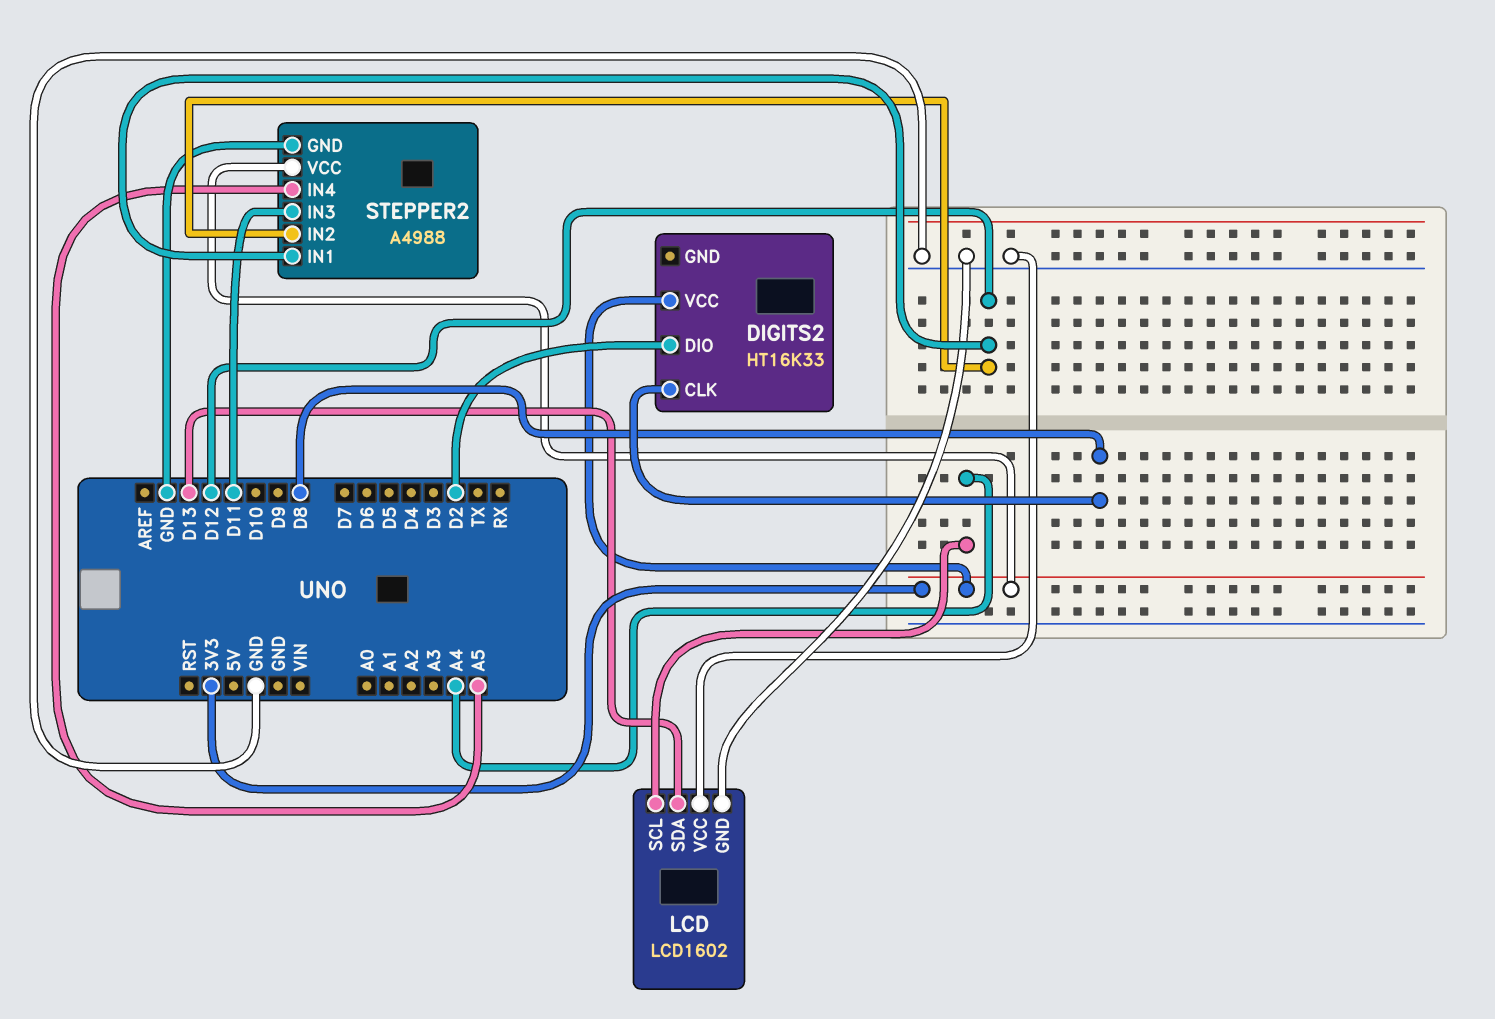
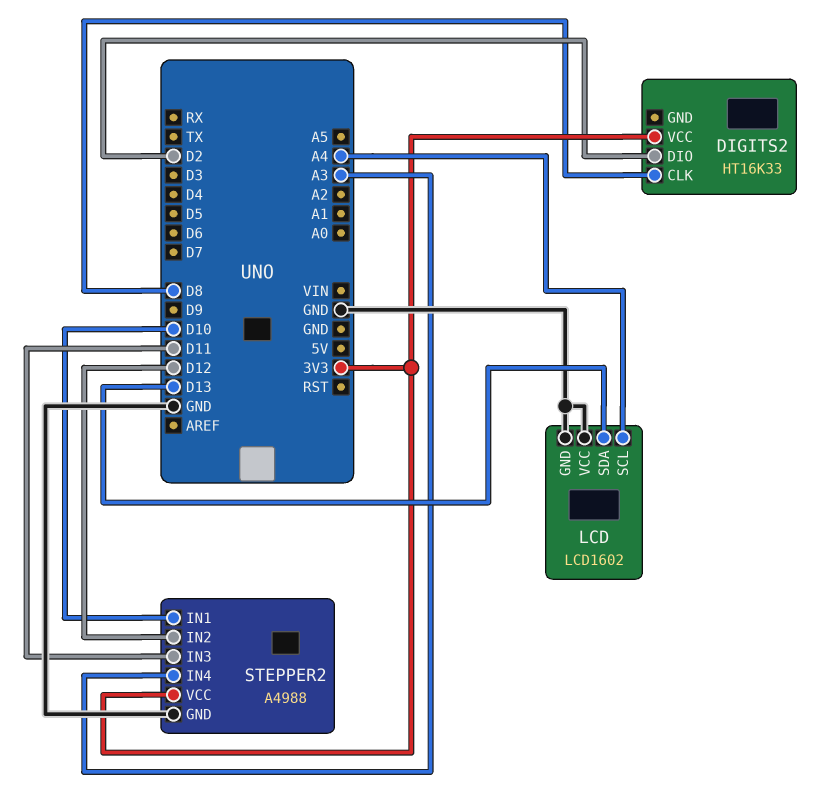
STEPPER2 pin IN1: D12 -> D10
STEPPER2 pin IN4: A5 -> A3

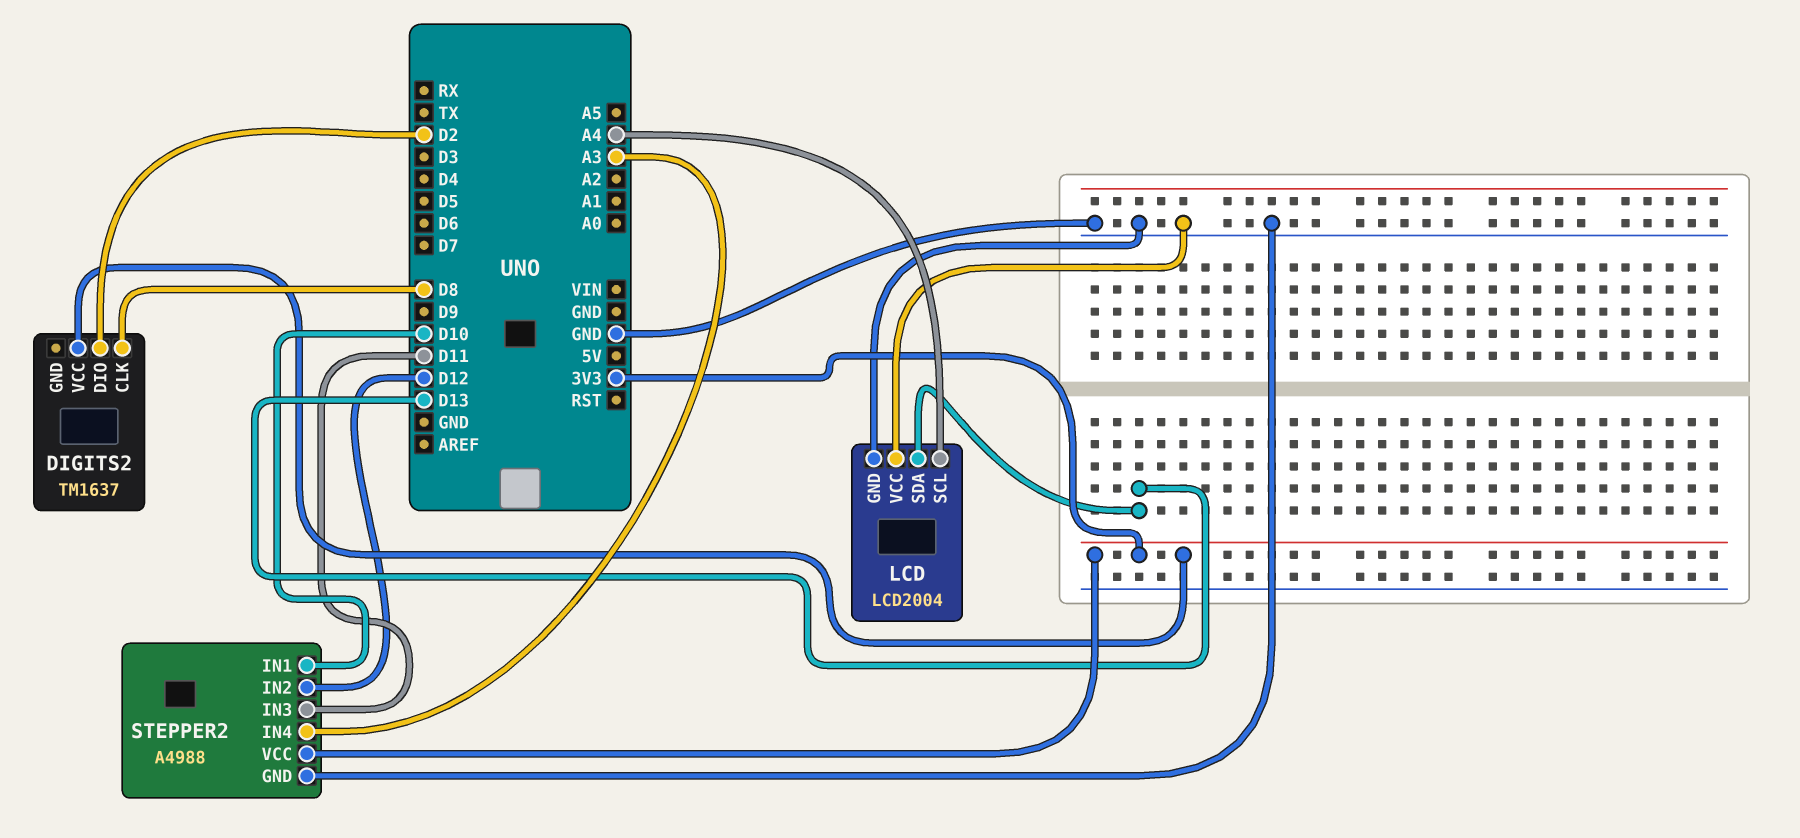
DIGITS2: HT16K33 -> TM1637
LCD: LCD1602 -> LCD2004

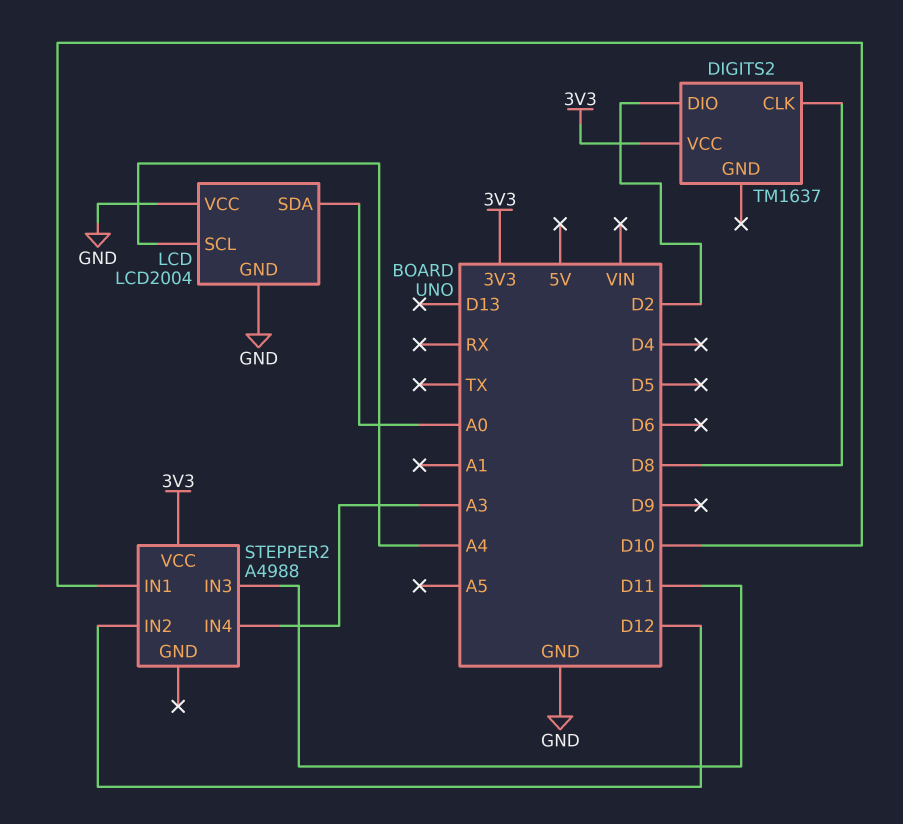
LCD pin SDA: D13 -> A0
STEPPER2 pin GND: GND -> none

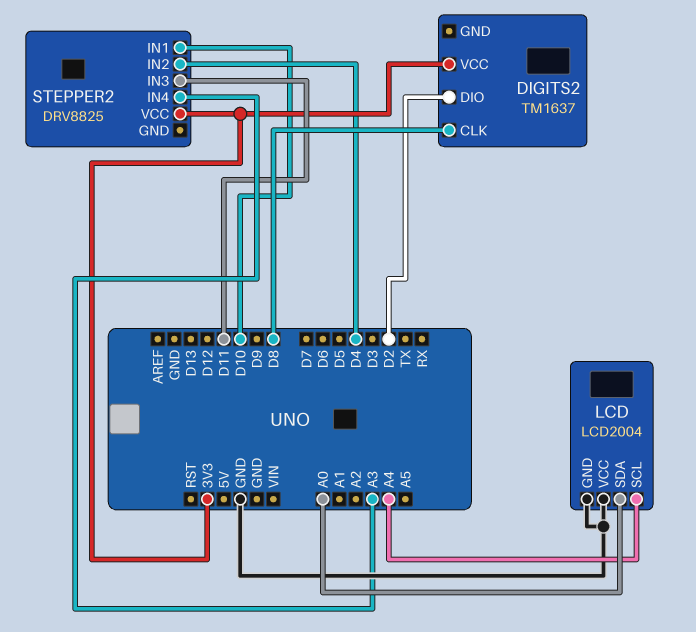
STEPPER2: A4988 -> DRV8825
STEPPER2 pin IN2: D12 -> D4

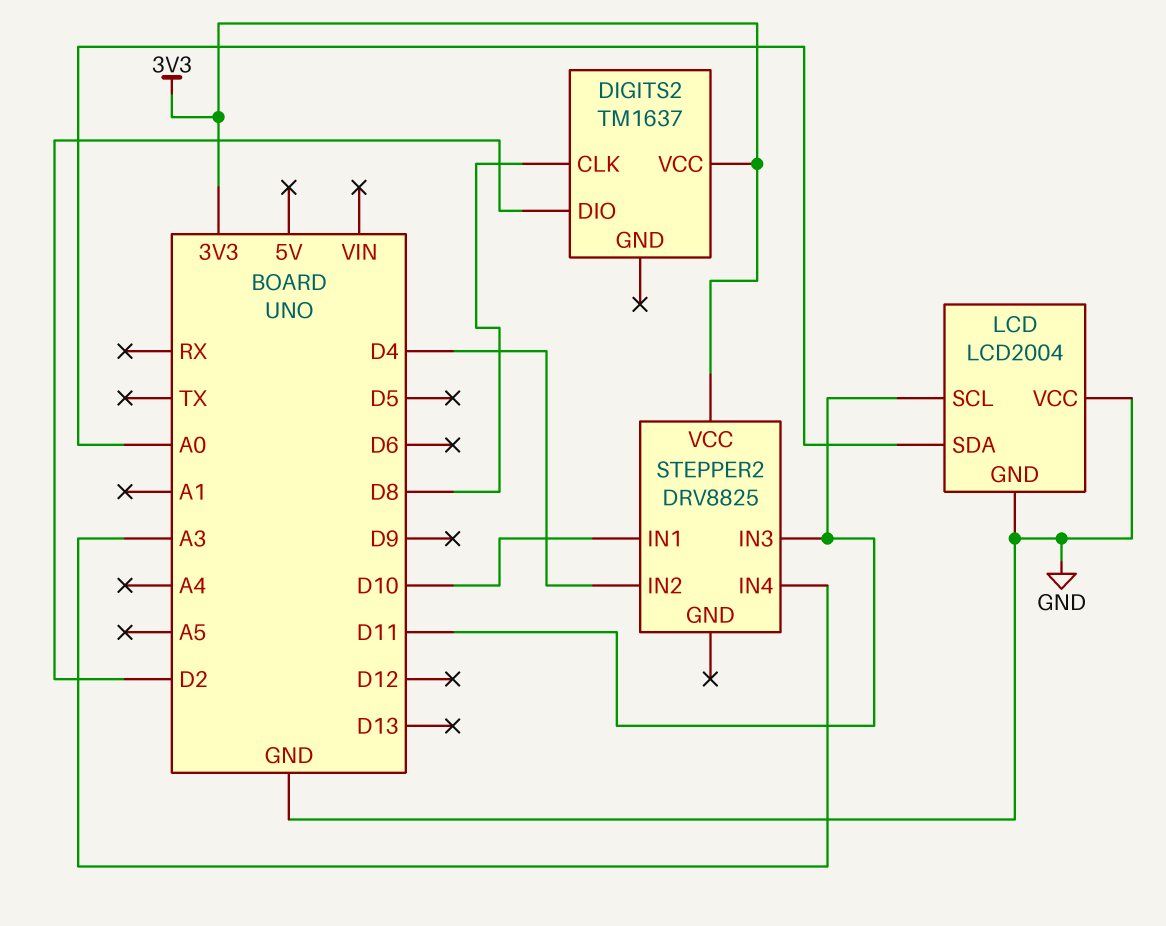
LCD pin SCL: A4 -> D11

